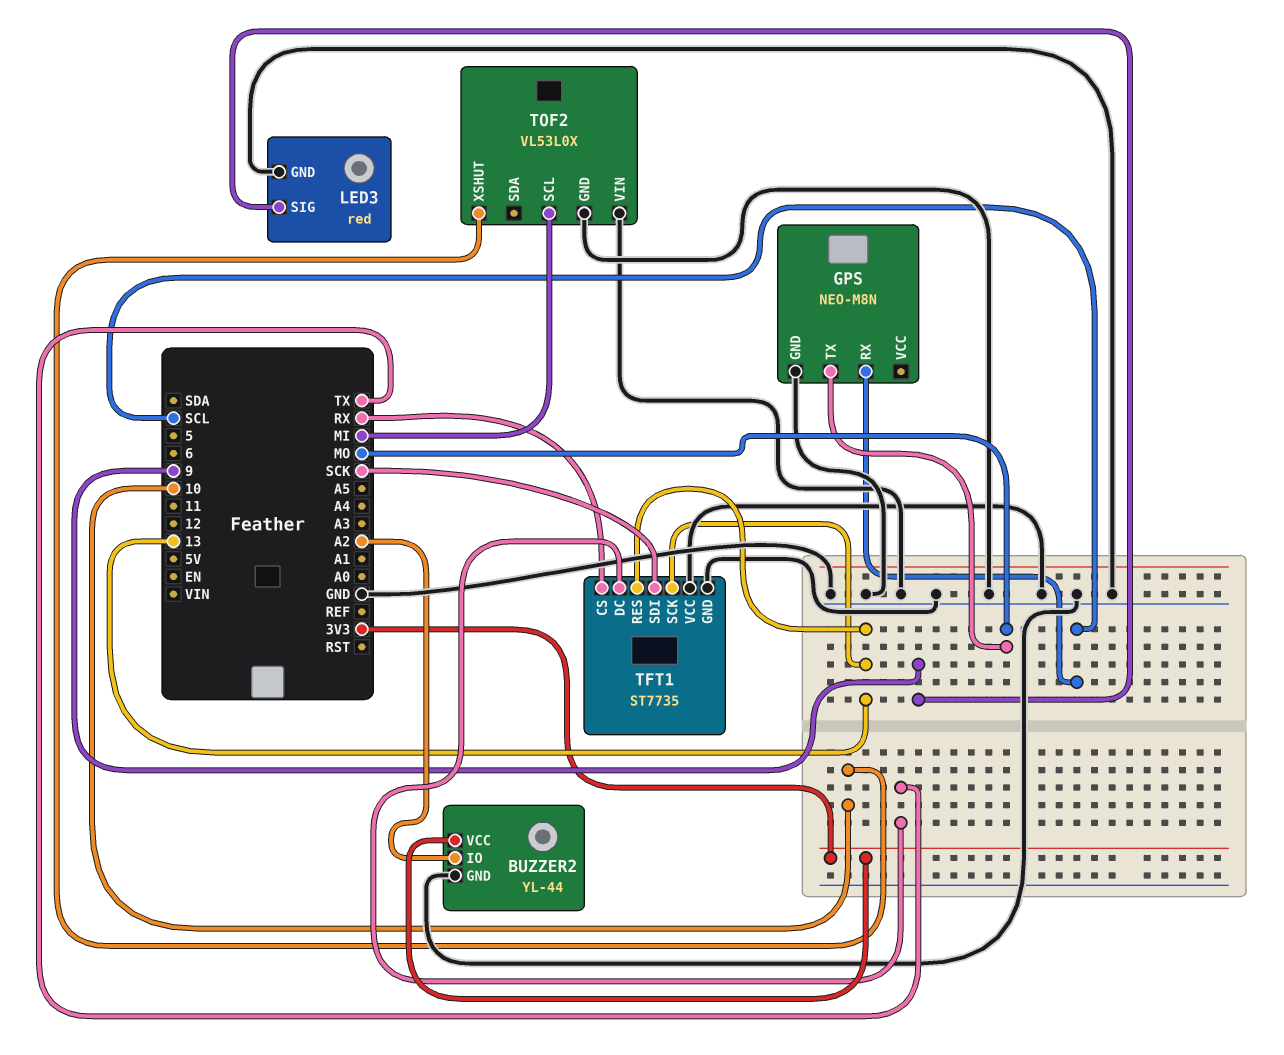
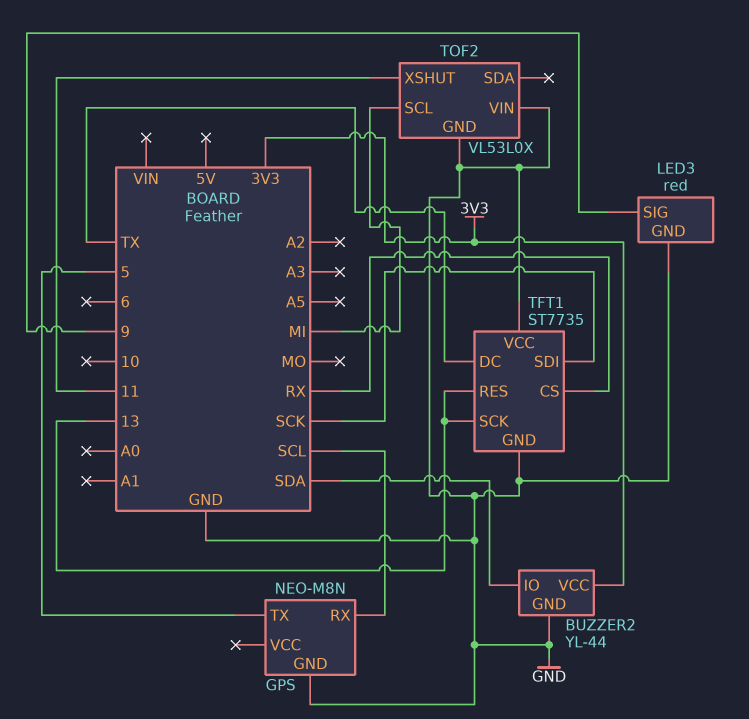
BUZZER2 pin IO: A2 -> SDA
GPS pin TX: MO -> 5
TOF2 pin XSHUT: 10 -> 11

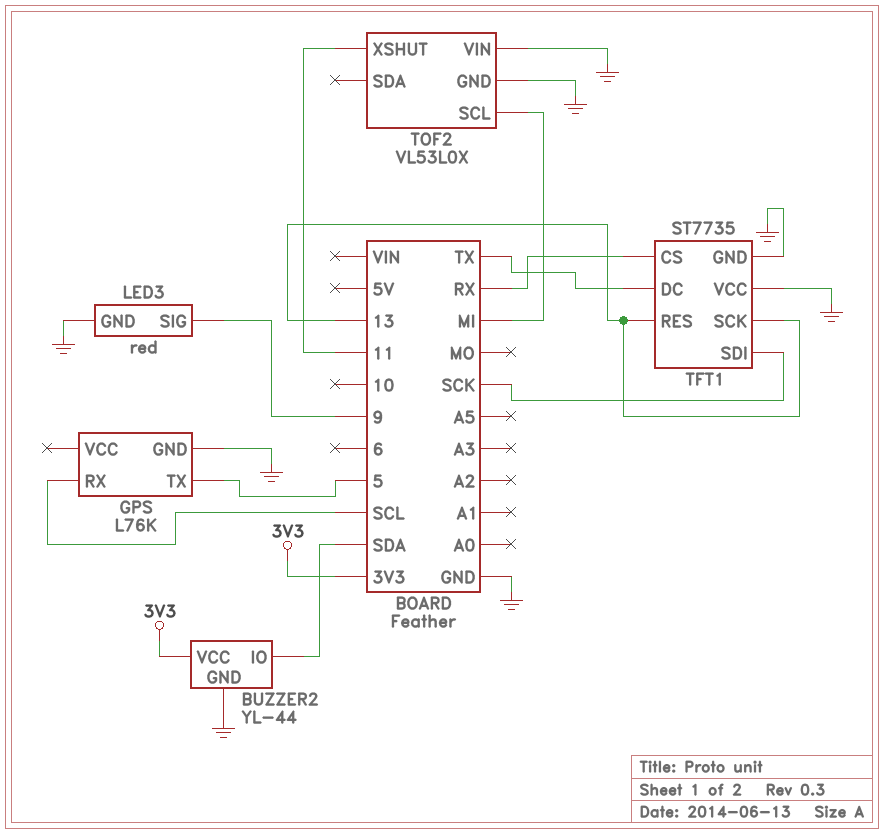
GPS: NEO-M8N -> L76K

